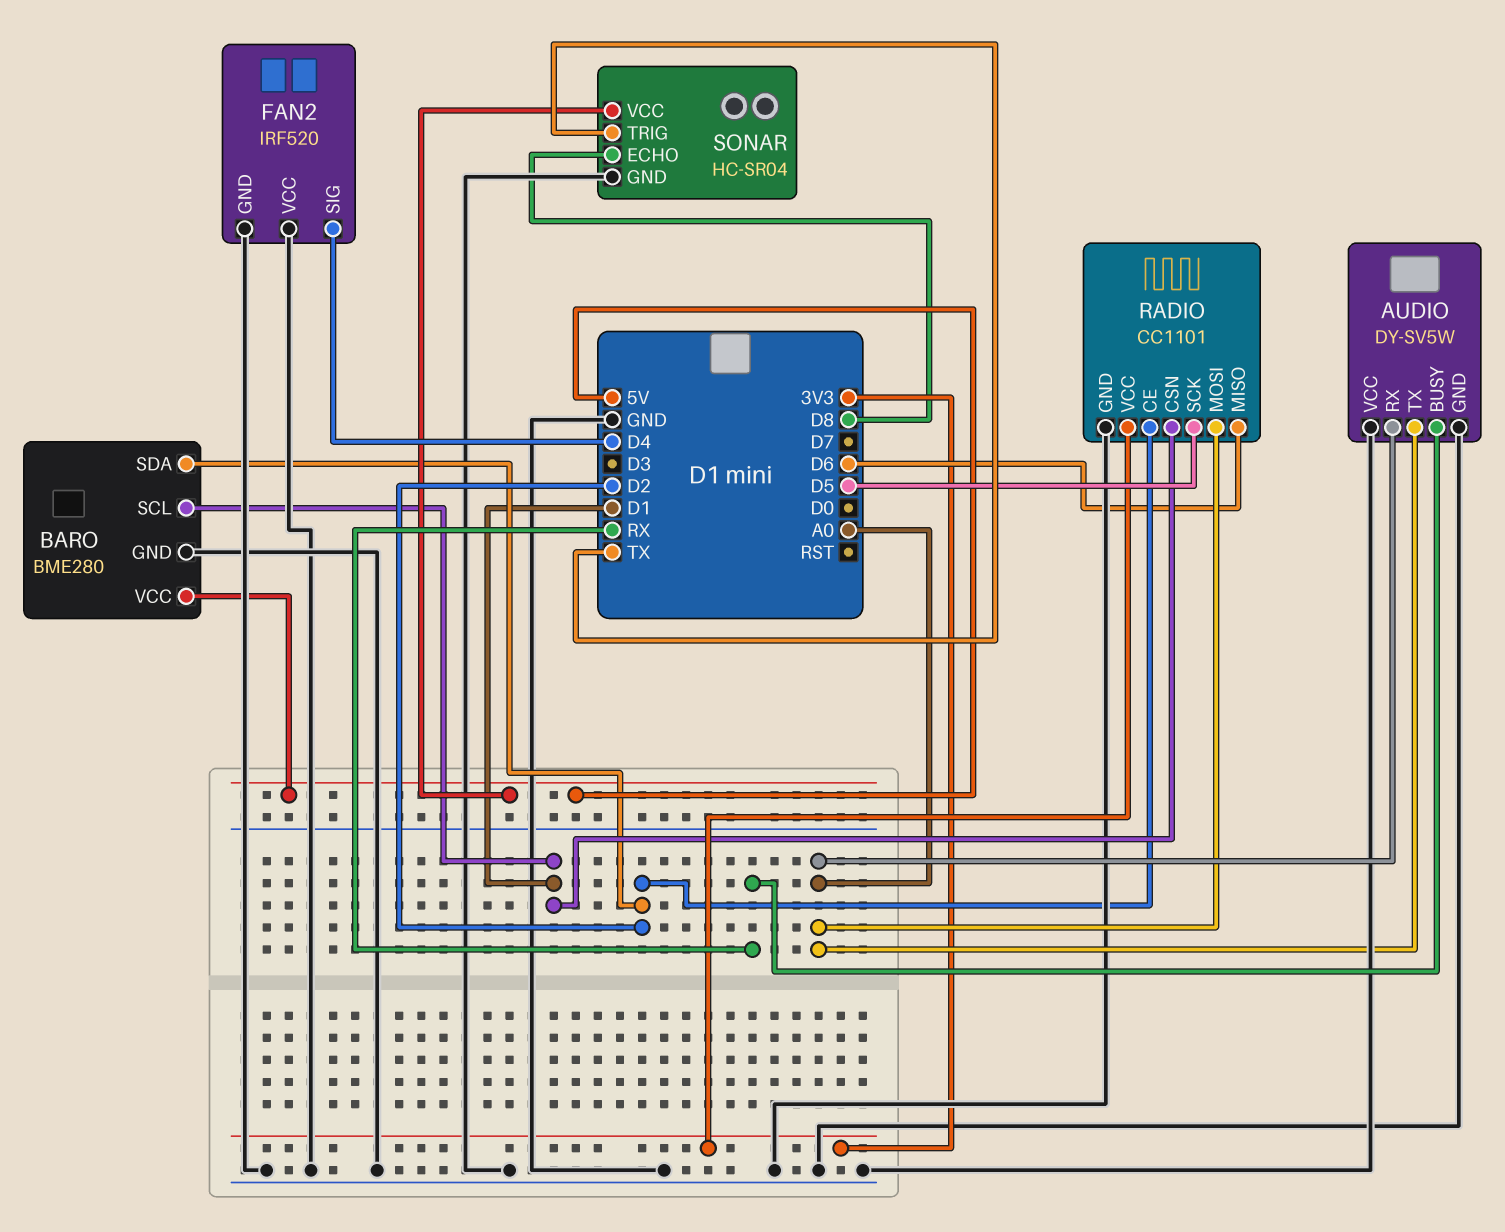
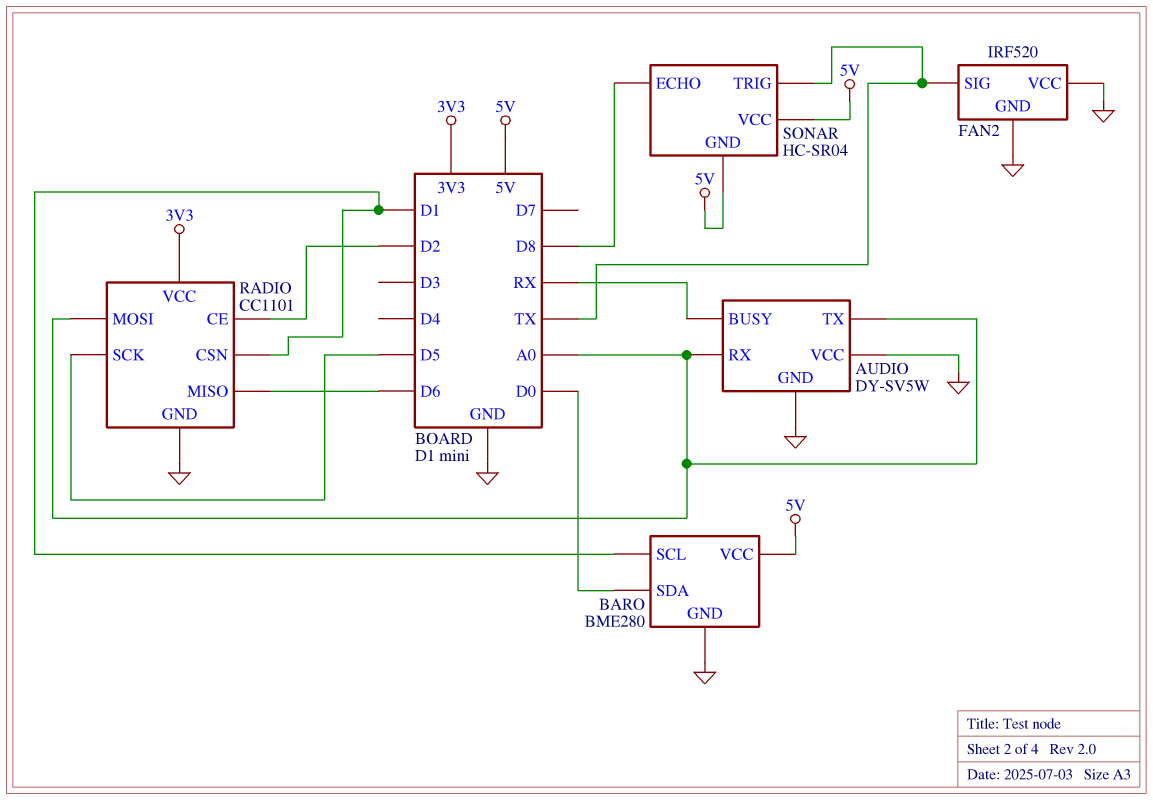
BARO pin SDA: D2 -> D0
FAN2 pin SIG: D4 -> TX
SONAR pin GND: GND -> 5V

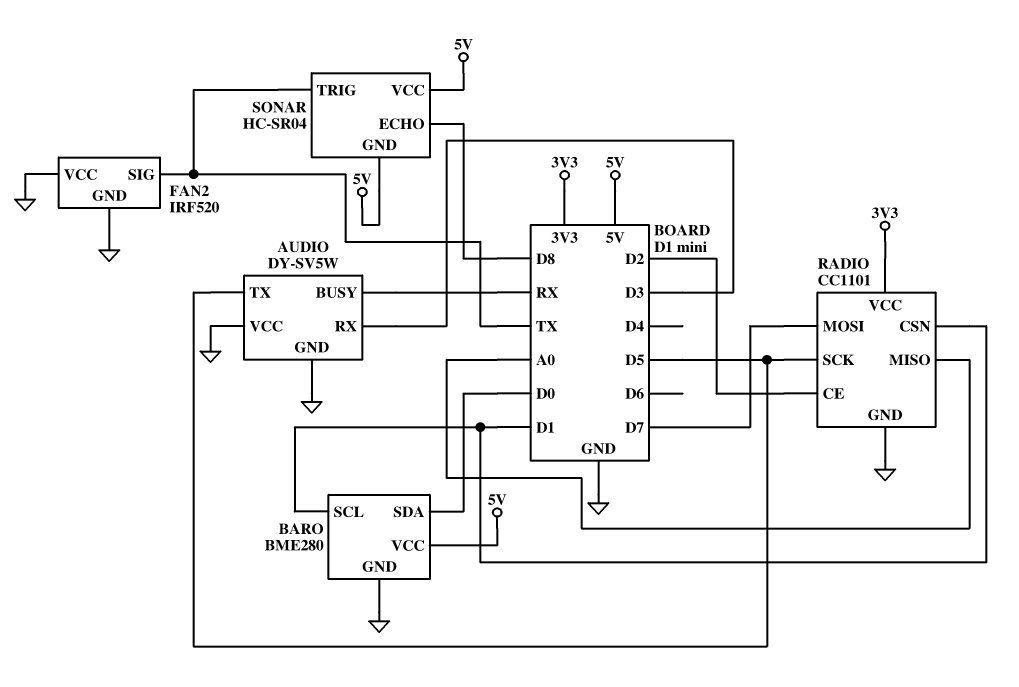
AUDIO pin RX: A0 -> D3
AUDIO pin TX: A0 -> D5
RADIO pin MISO: D6 -> A0
RADIO pin MOSI: A0 -> D7

